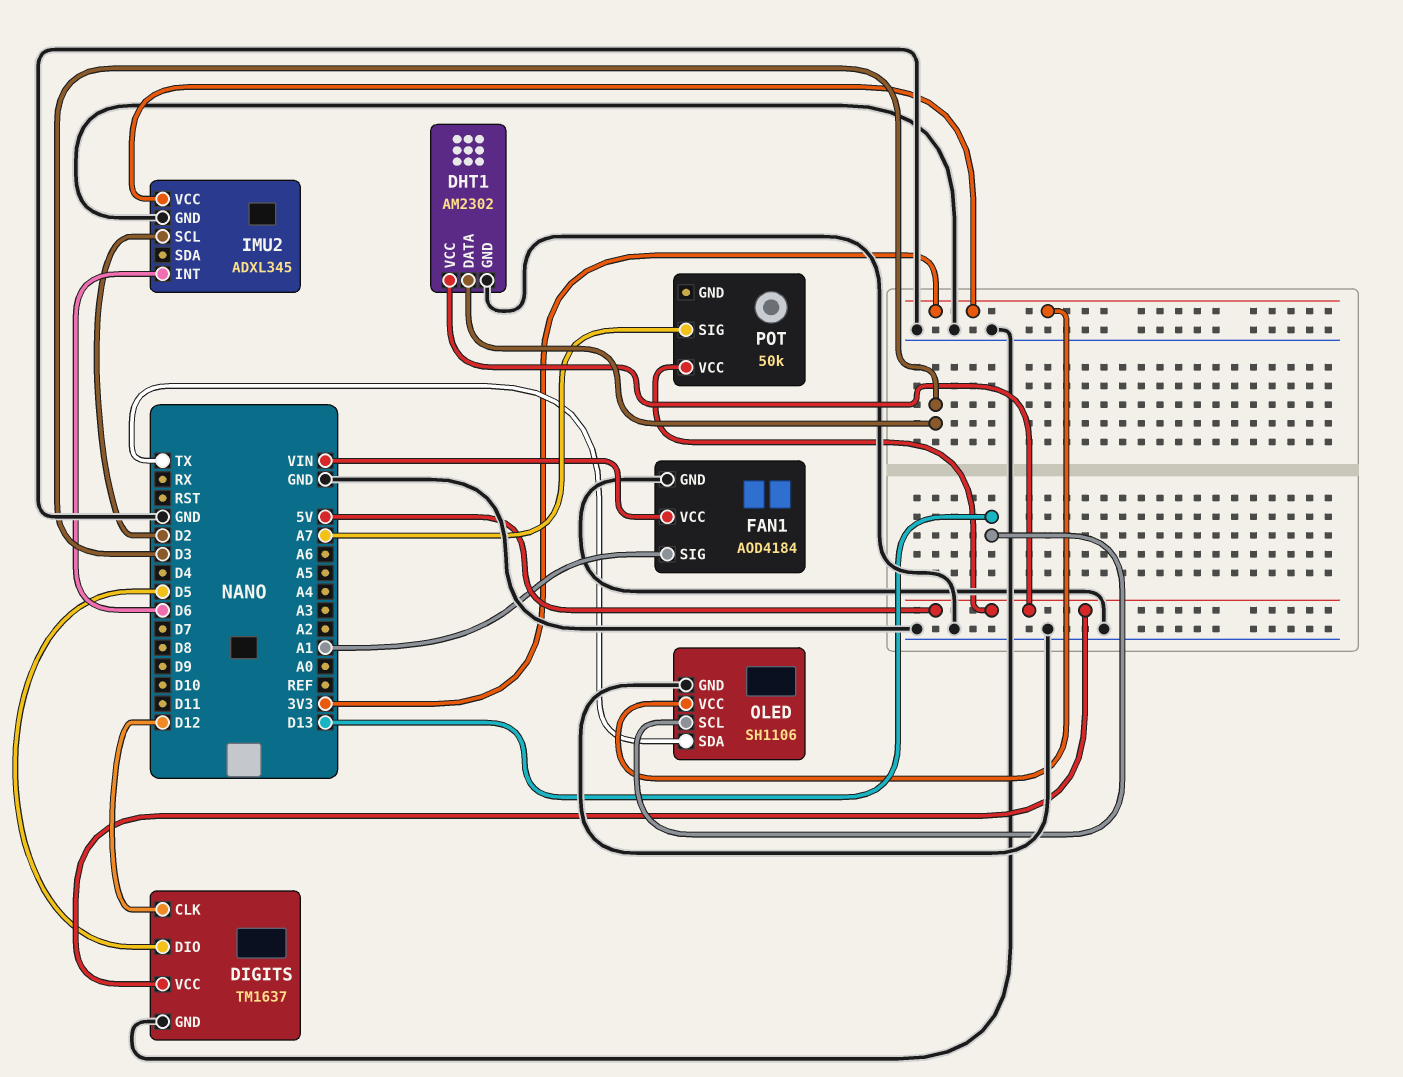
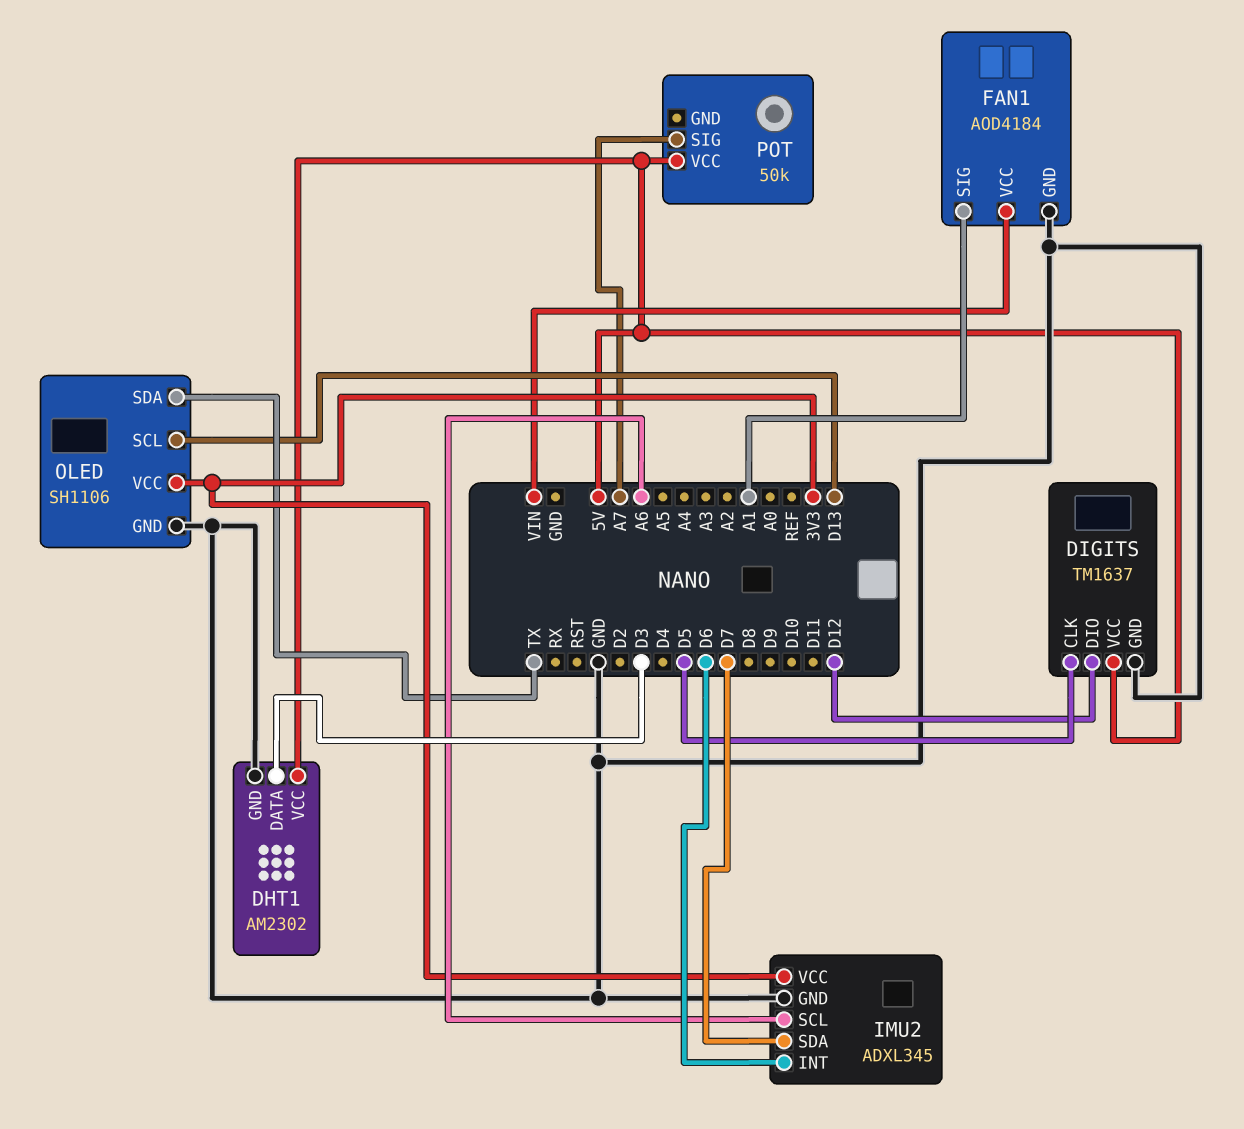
DIGITS pin CLK: D12 -> D5
DIGITS pin DIO: D5 -> D12
IMU2 pin SCL: D2 -> A6
IMU2 pin SDA: none -> D7

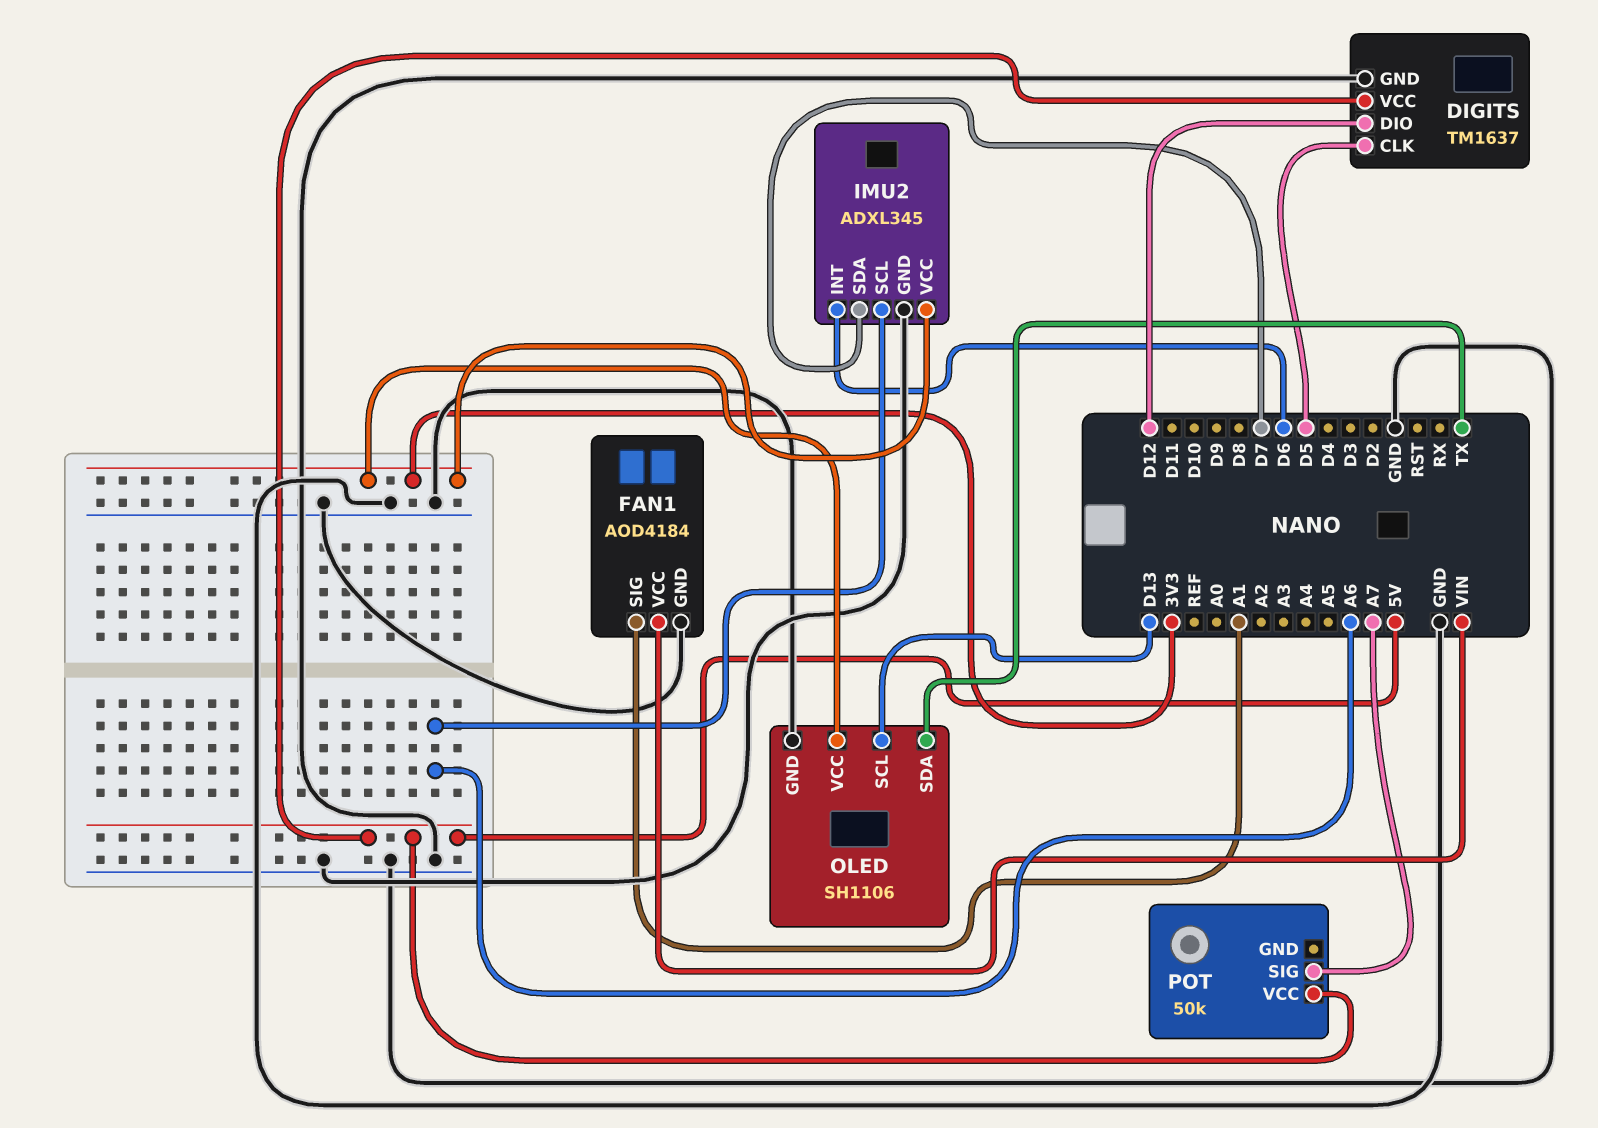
DHT1: AM2302 -> none
DHT1 pin DATA: D3 -> none
DHT1 pin GND: GND -> none
DHT1 pin VCC: 5V -> none

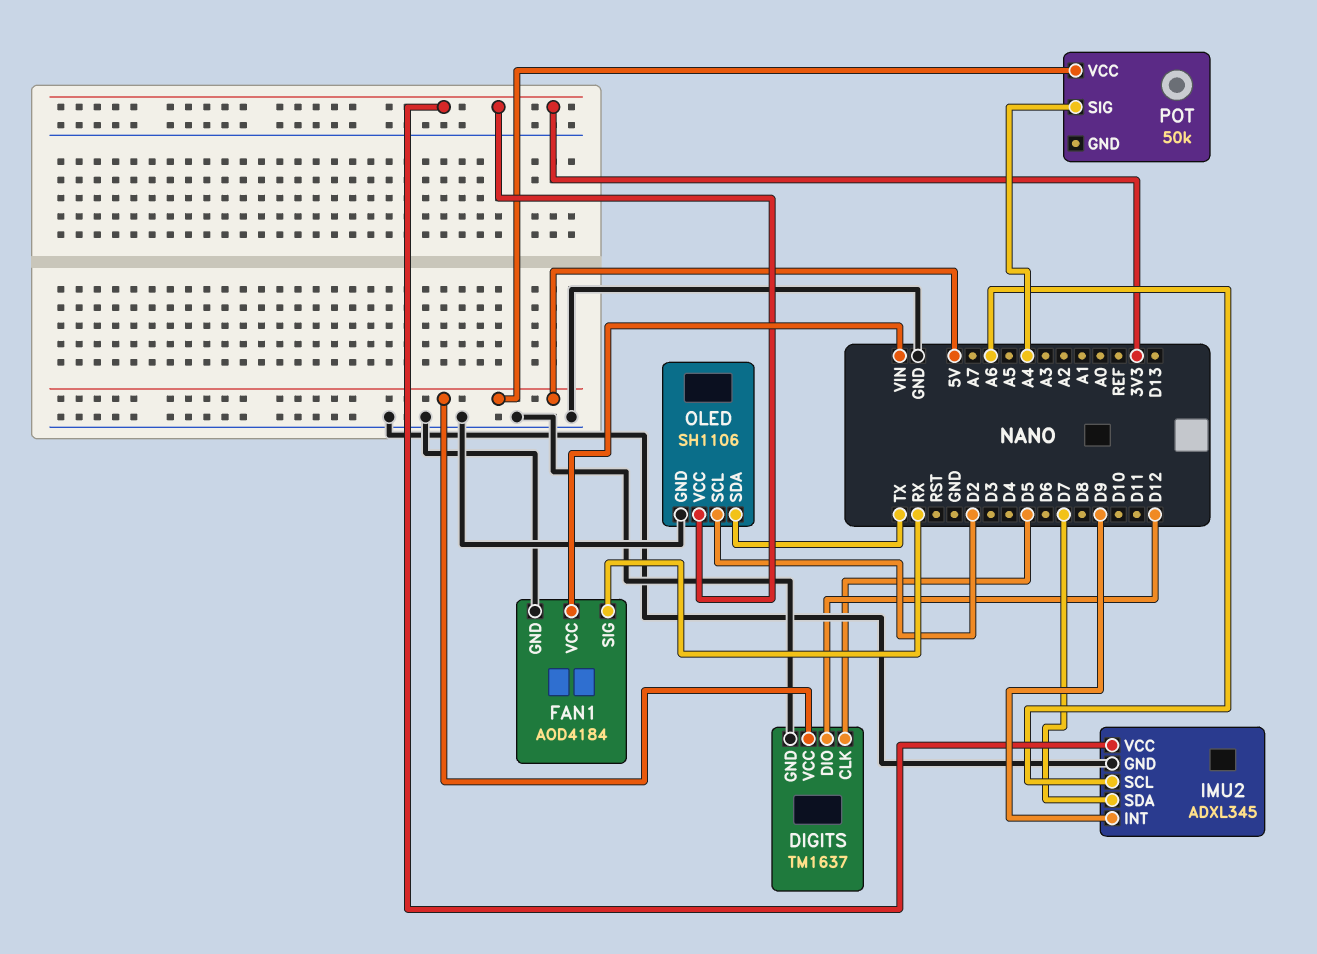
FAN1 pin SIG: A1 -> RX
IMU2 pin INT: D6 -> D9
OLED pin SCL: D13 -> D2
POT pin SIG: A7 -> A4

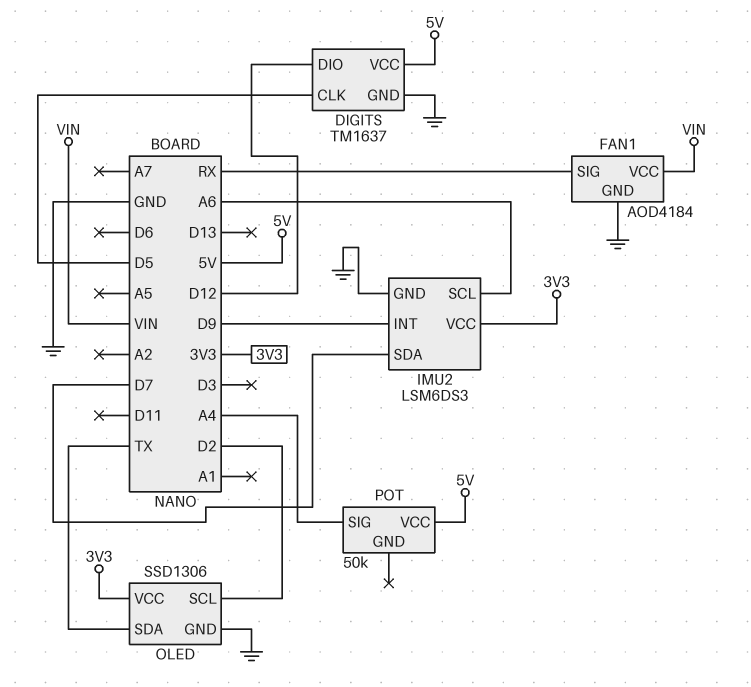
IMU2: ADXL345 -> LSM6DS3
OLED: SH1106 -> SSD1306

